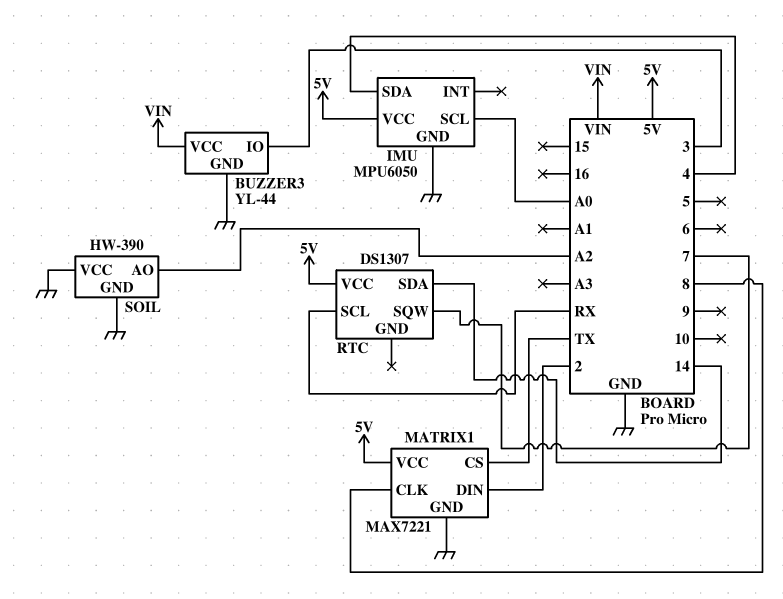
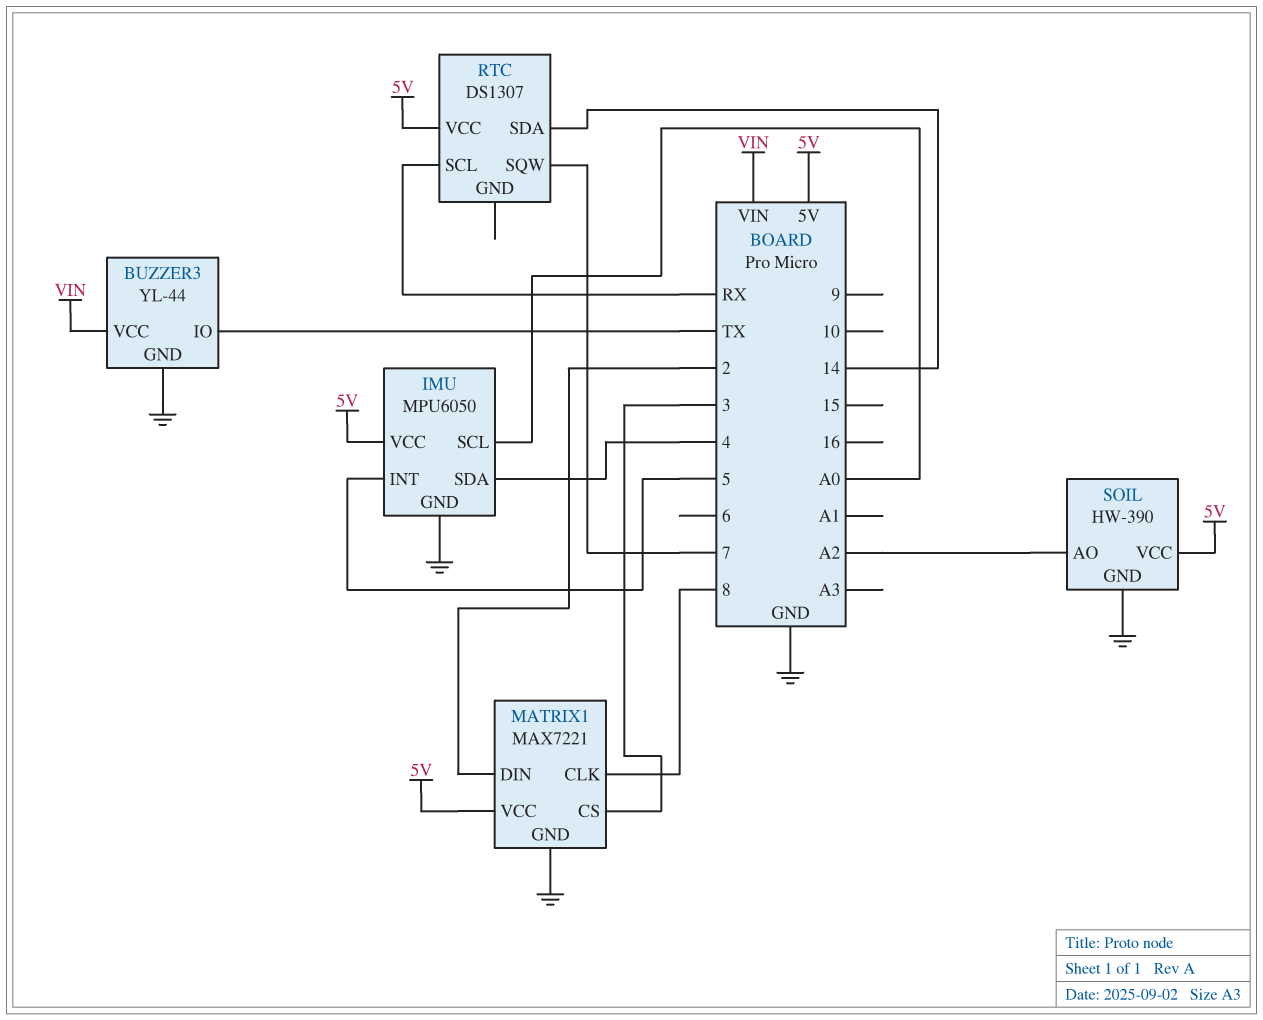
BUZZER3 pin IO: 3 -> TX
IMU pin INT: none -> 5
MATRIX1 pin CS: TX -> 3
SOIL pin VCC: GND -> 5V

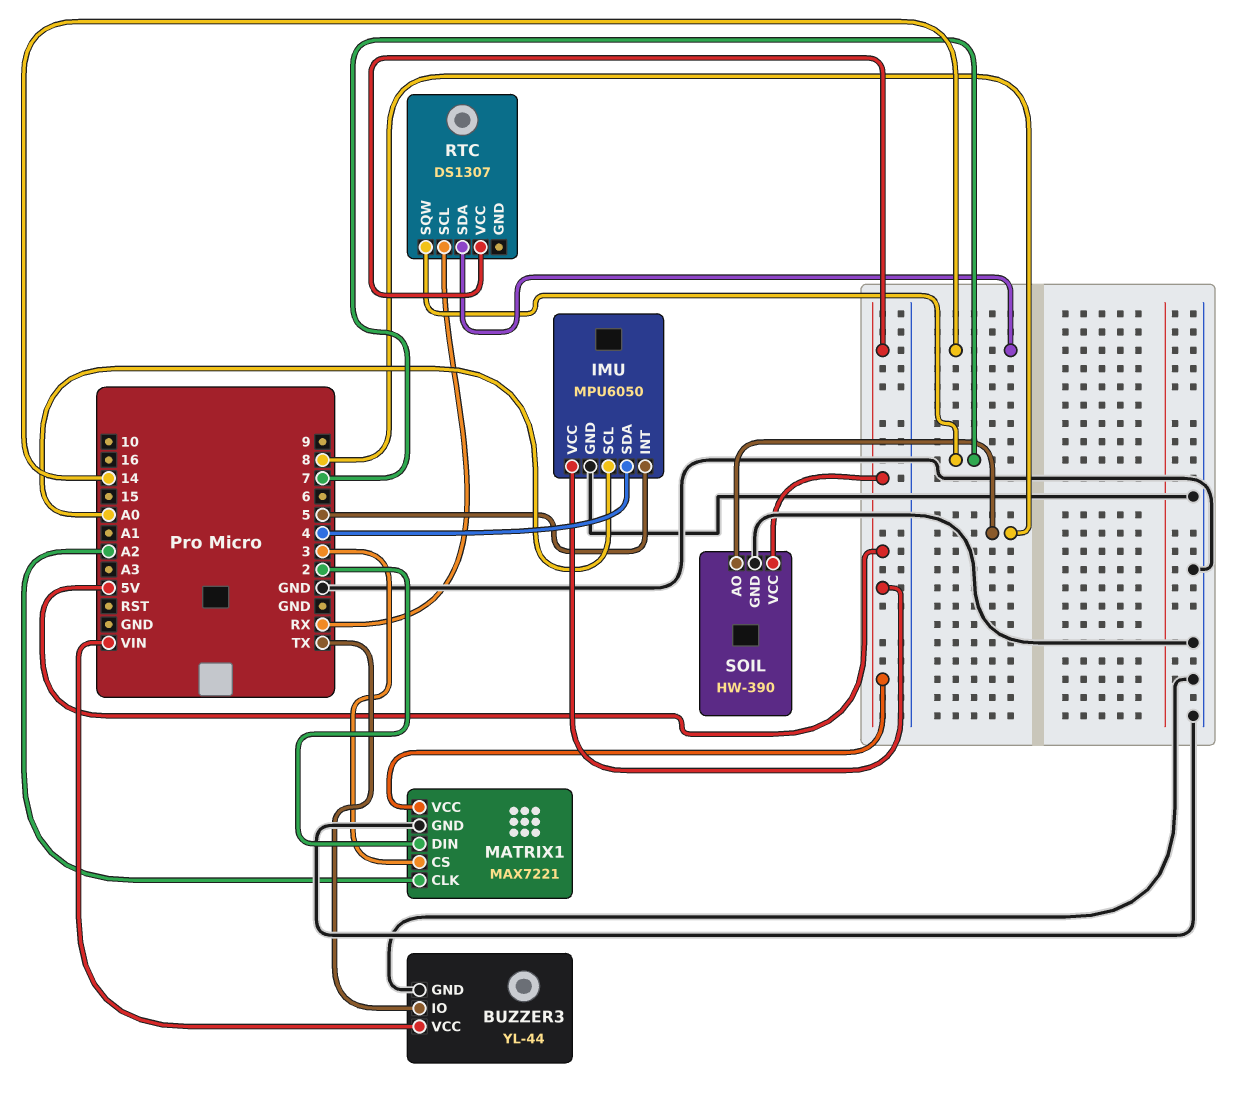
MATRIX1 pin CLK: 8 -> A2
SOIL pin AO: A2 -> 8

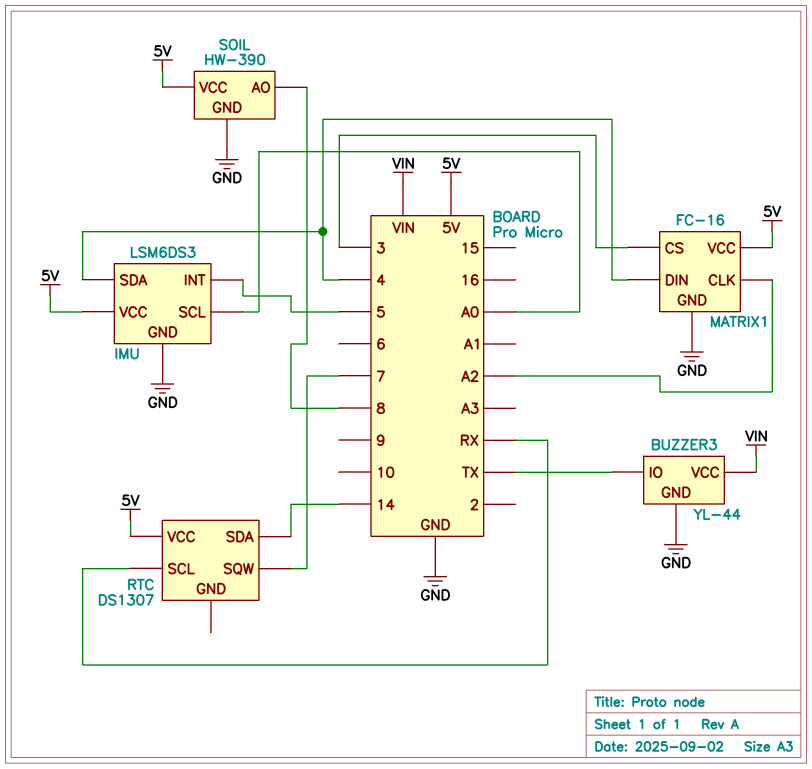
IMU: MPU6050 -> LSM6DS3
MATRIX1: MAX7221 -> FC-16
MATRIX1 pin DIN: 2 -> 4

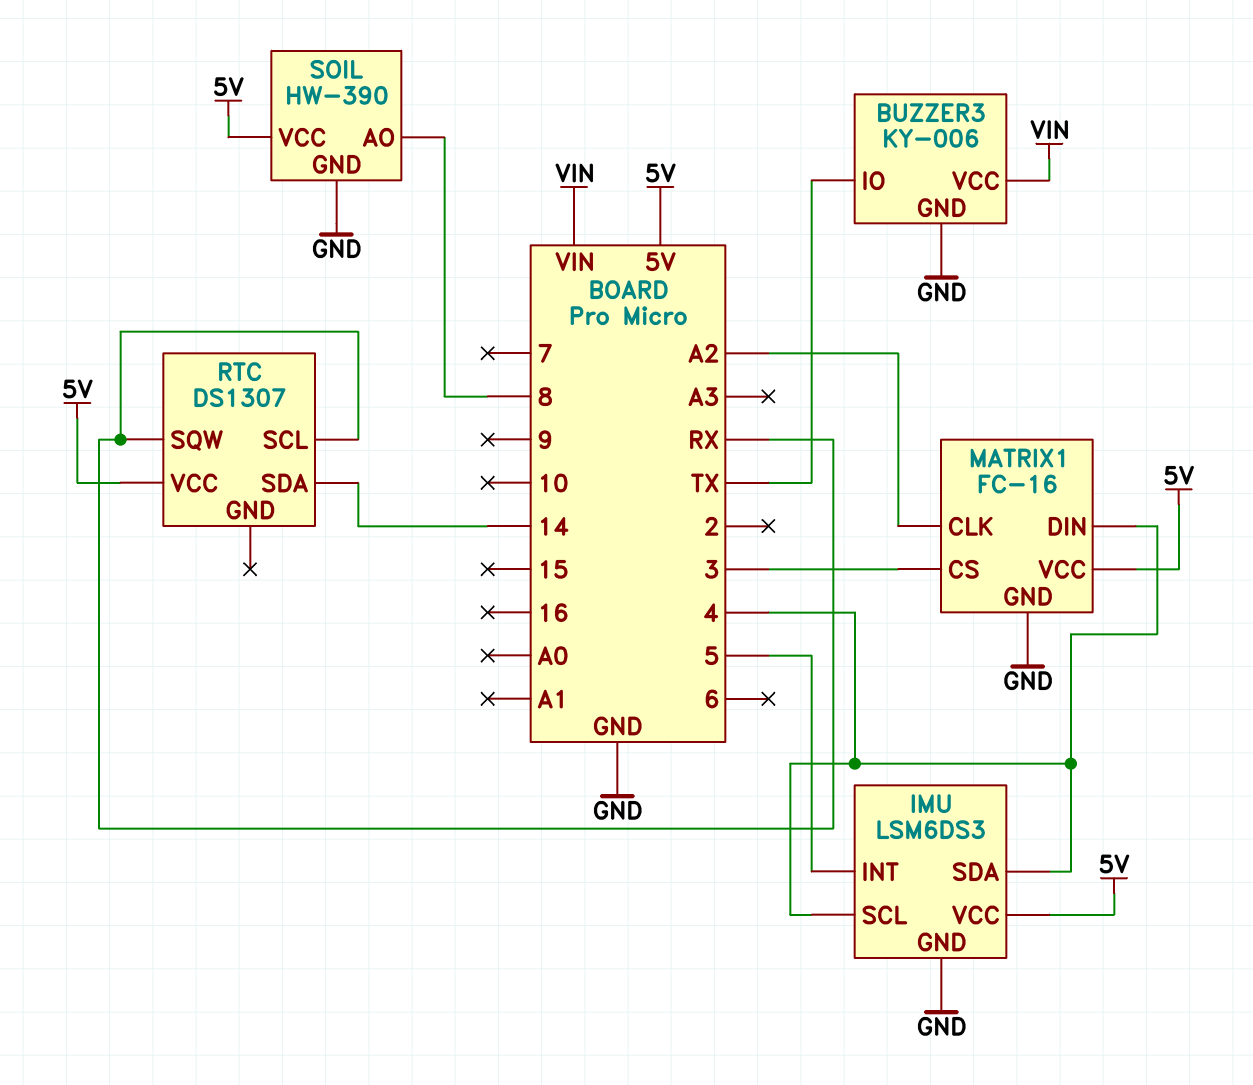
BUZZER3: YL-44 -> KY-006
IMU pin SCL: A0 -> 4
RTC pin SQW: 7 -> RX

